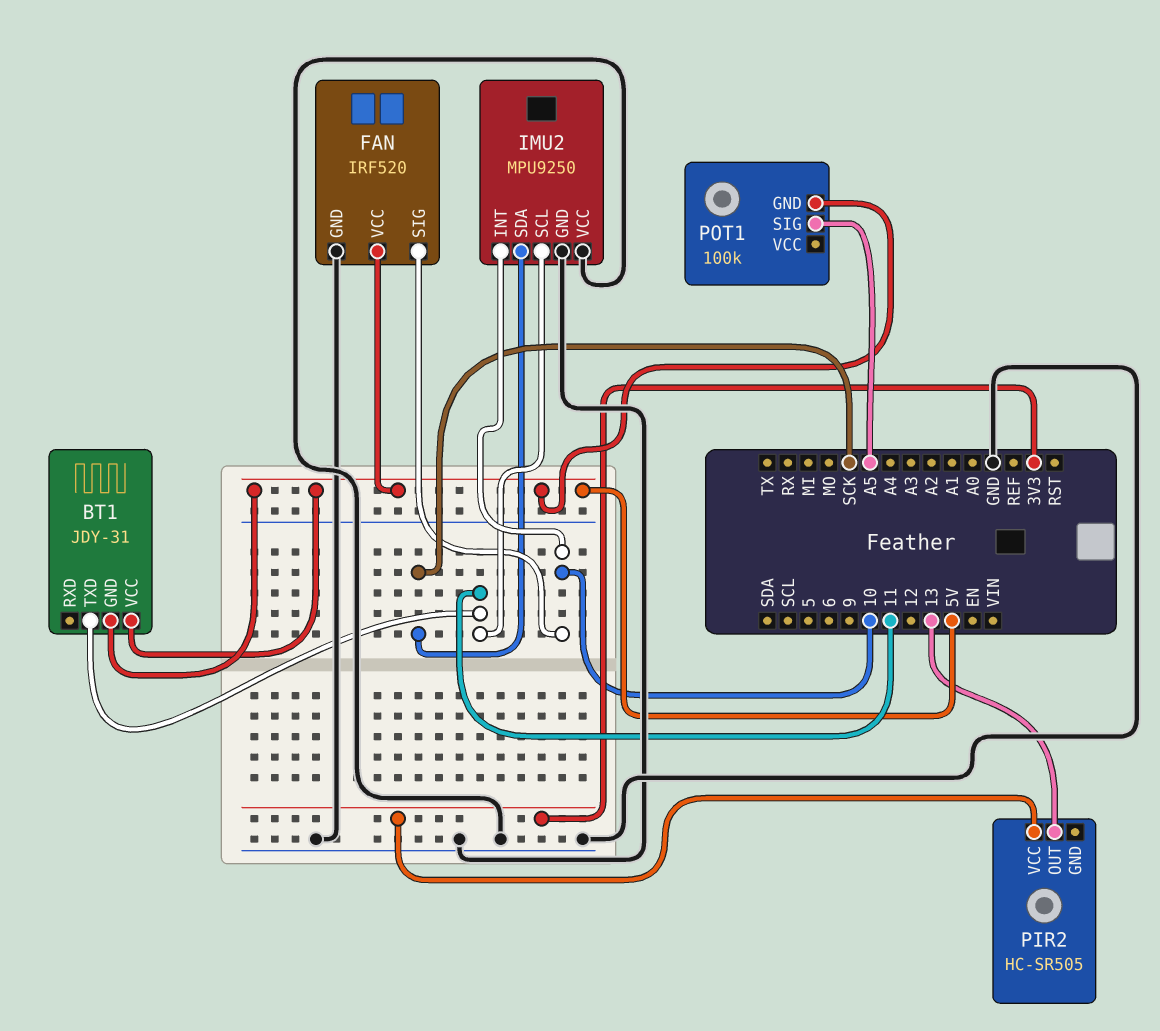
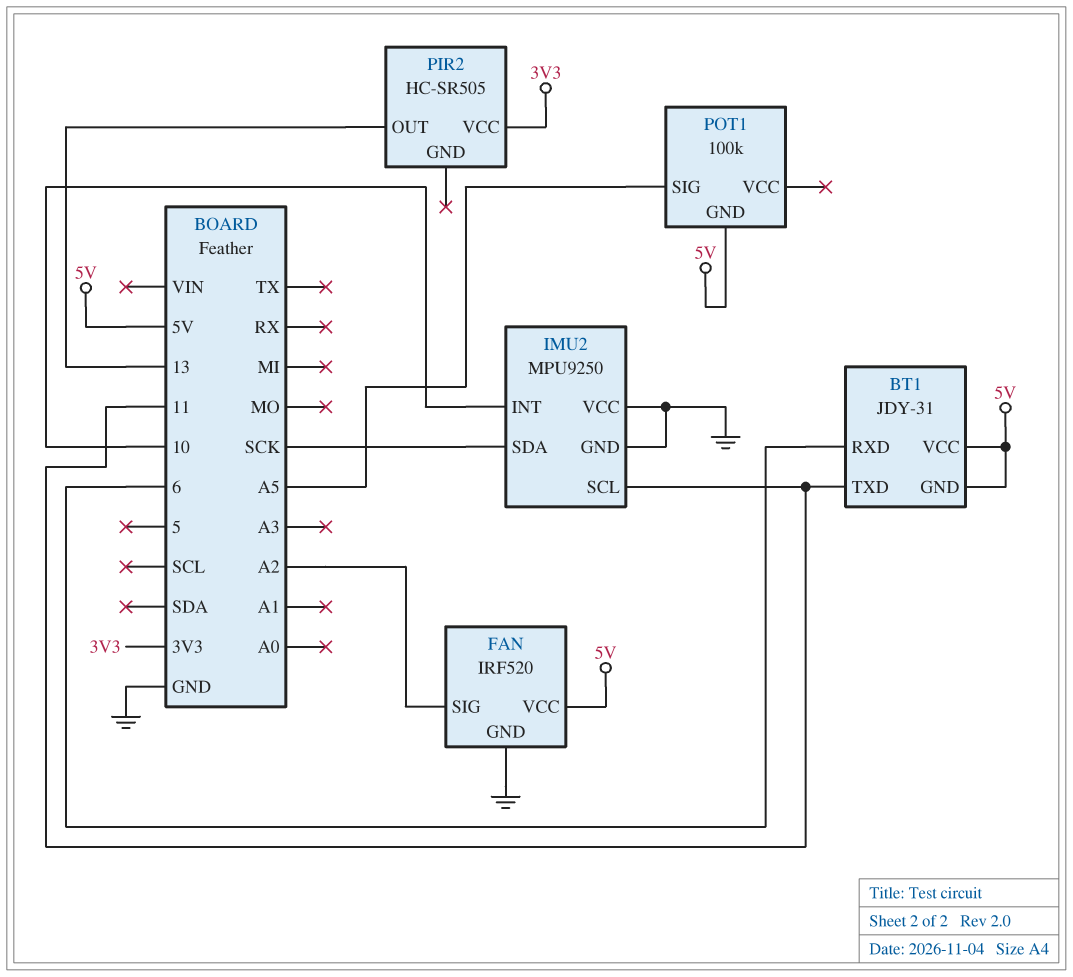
BT1 pin RXD: none -> 6
FAN pin SIG: 10 -> A2

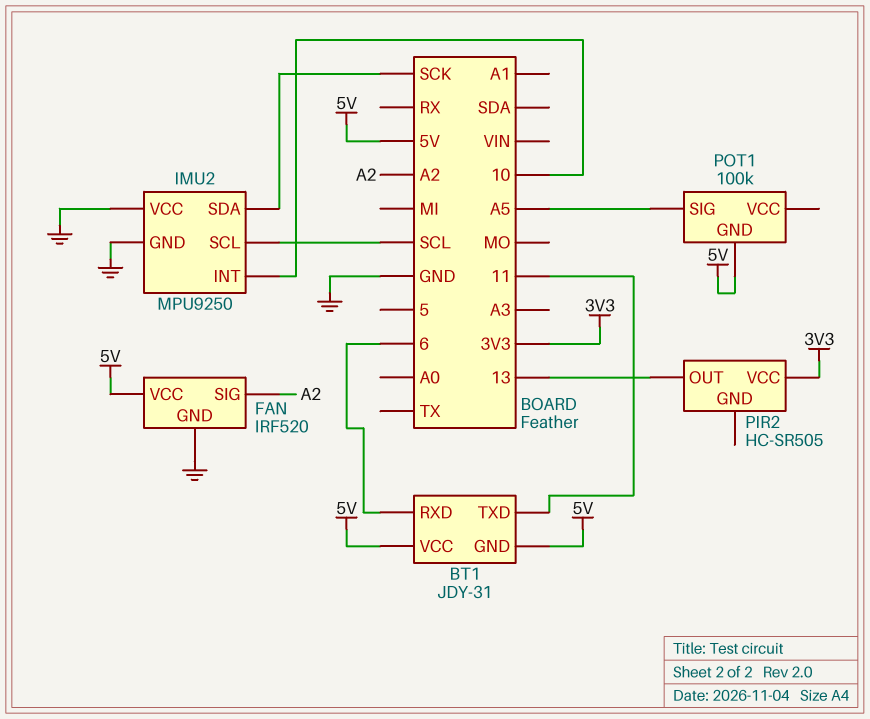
IMU2 pin SCL: 11 -> SCL

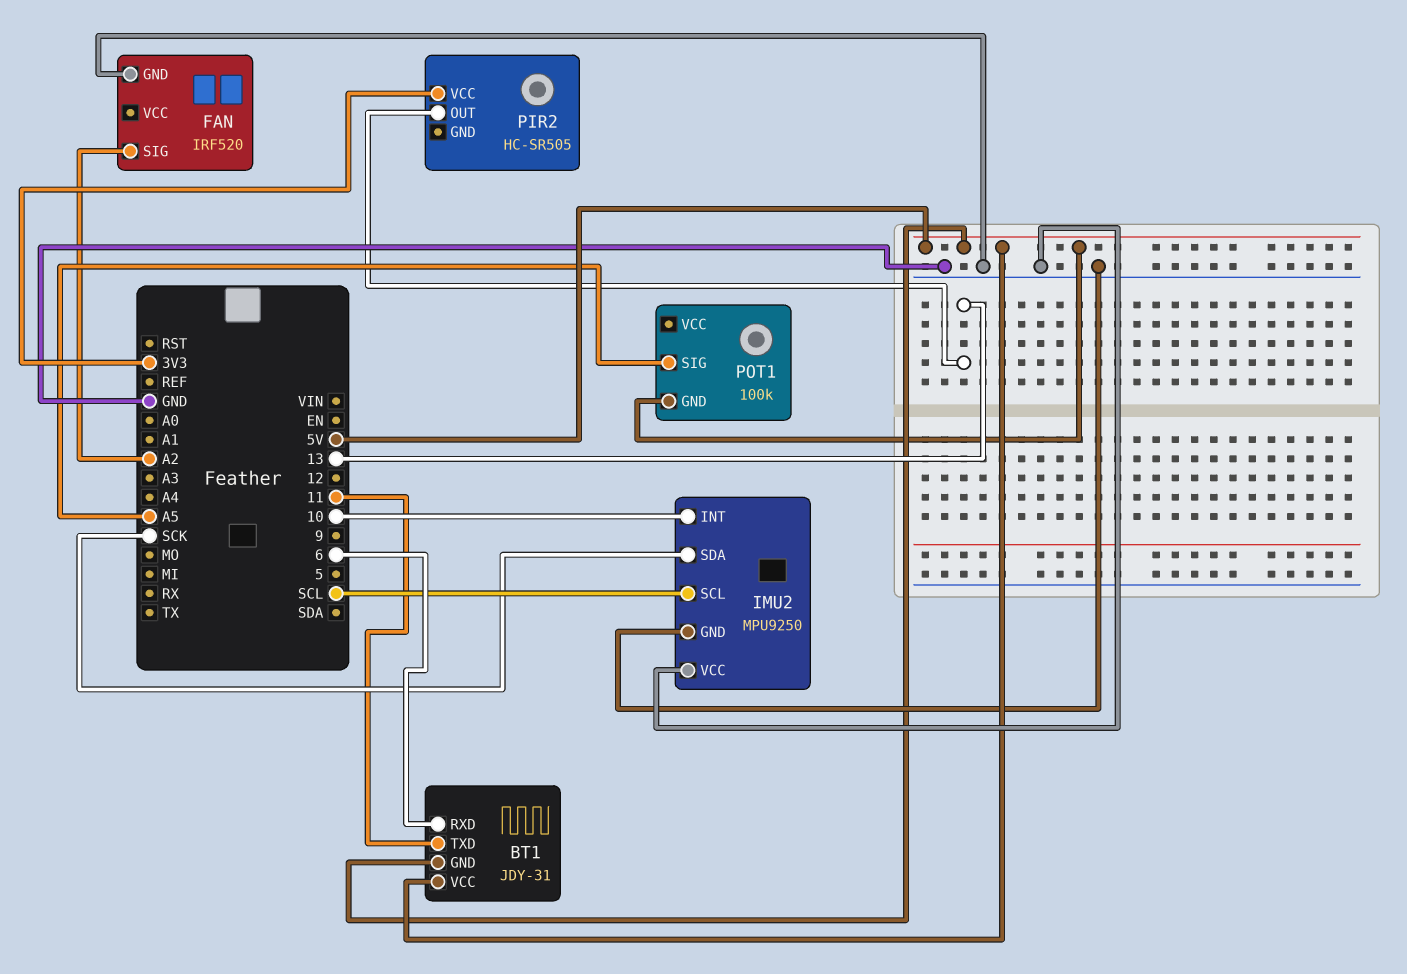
FAN pin VCC: 5V -> none

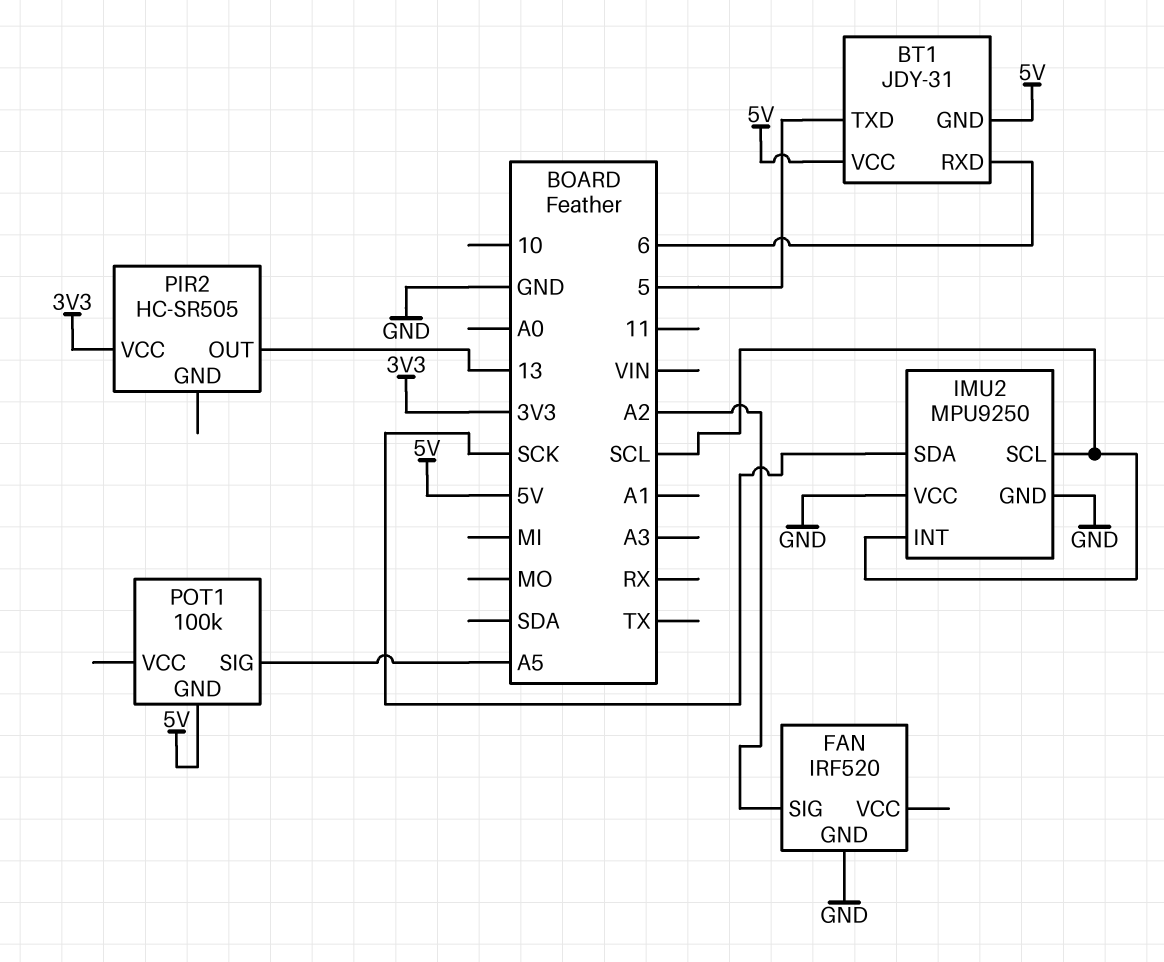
BT1 pin TXD: 11 -> 5
IMU2 pin INT: 10 -> SCL

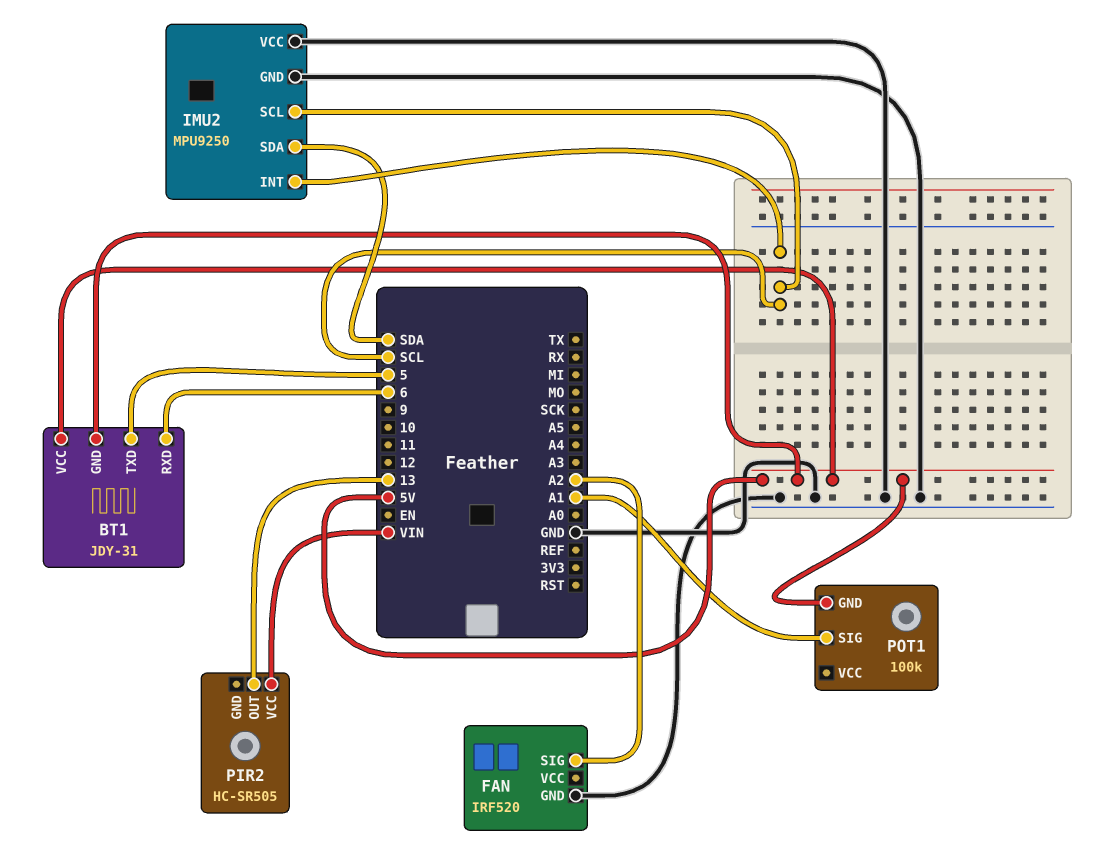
IMU2 pin SDA: SCK -> SDA
PIR2 pin VCC: 3V3 -> VIN
POT1 pin SIG: A5 -> A1

